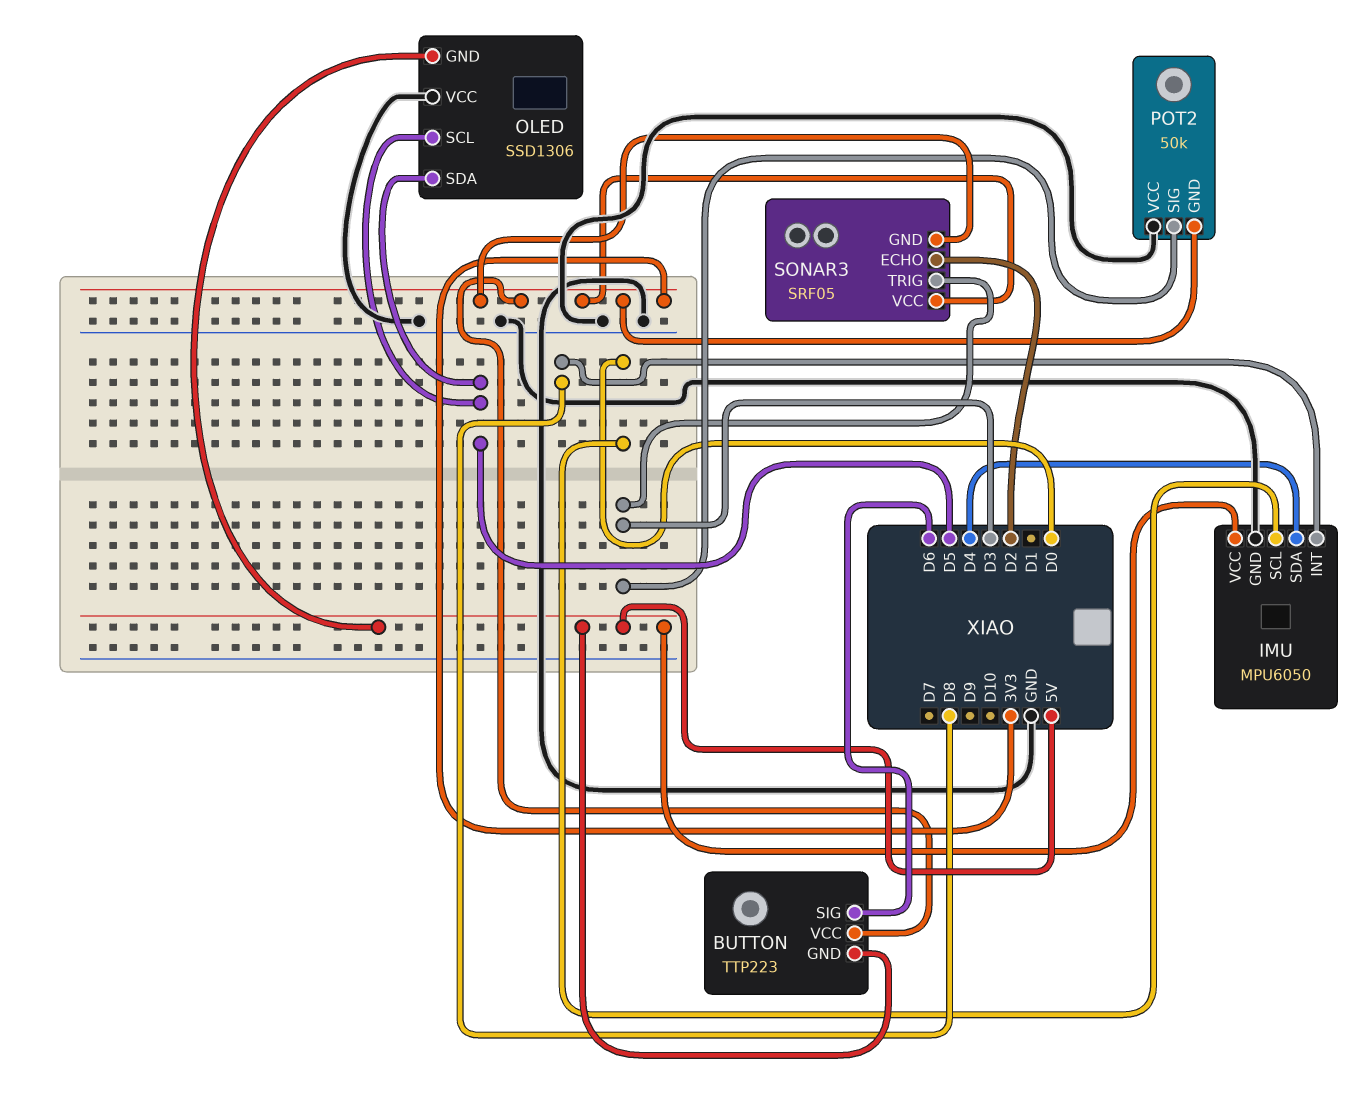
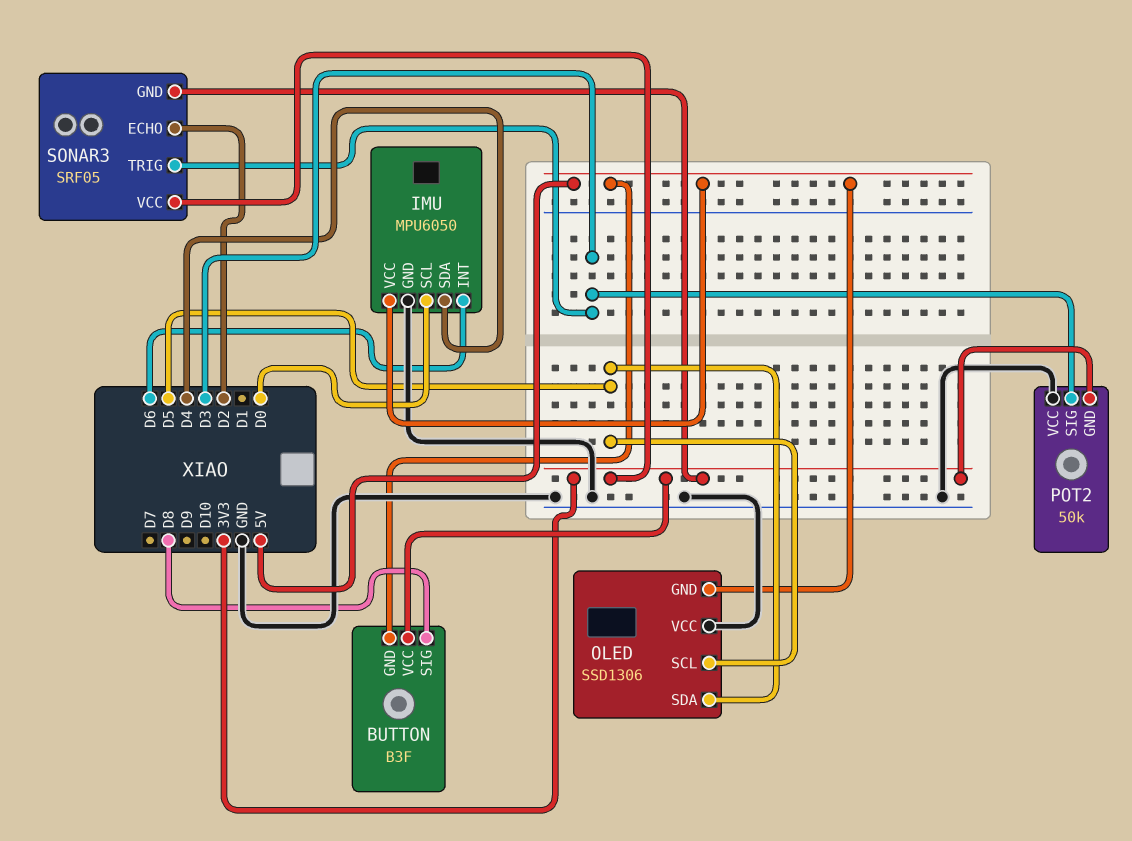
BUTTON: TTP223 -> B3F
BUTTON pin SIG: D6 -> D8
IMU pin INT: D8 -> D6

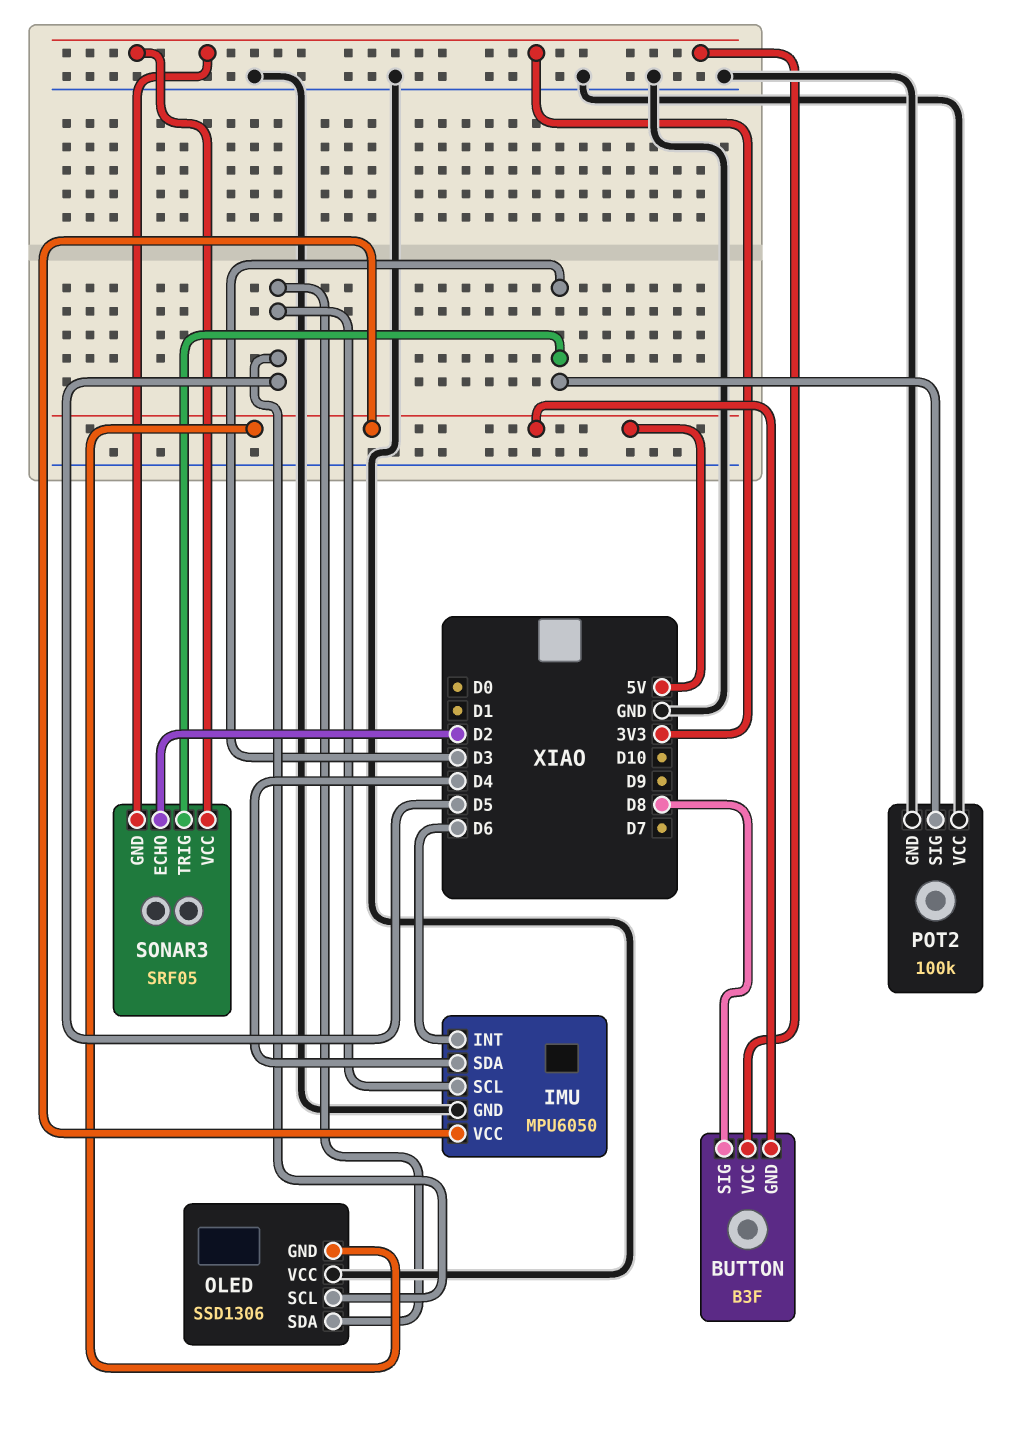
IMU pin SCL: D0 -> D5
POT2: 50k -> 100k
POT2 pin GND: 3V3 -> GND

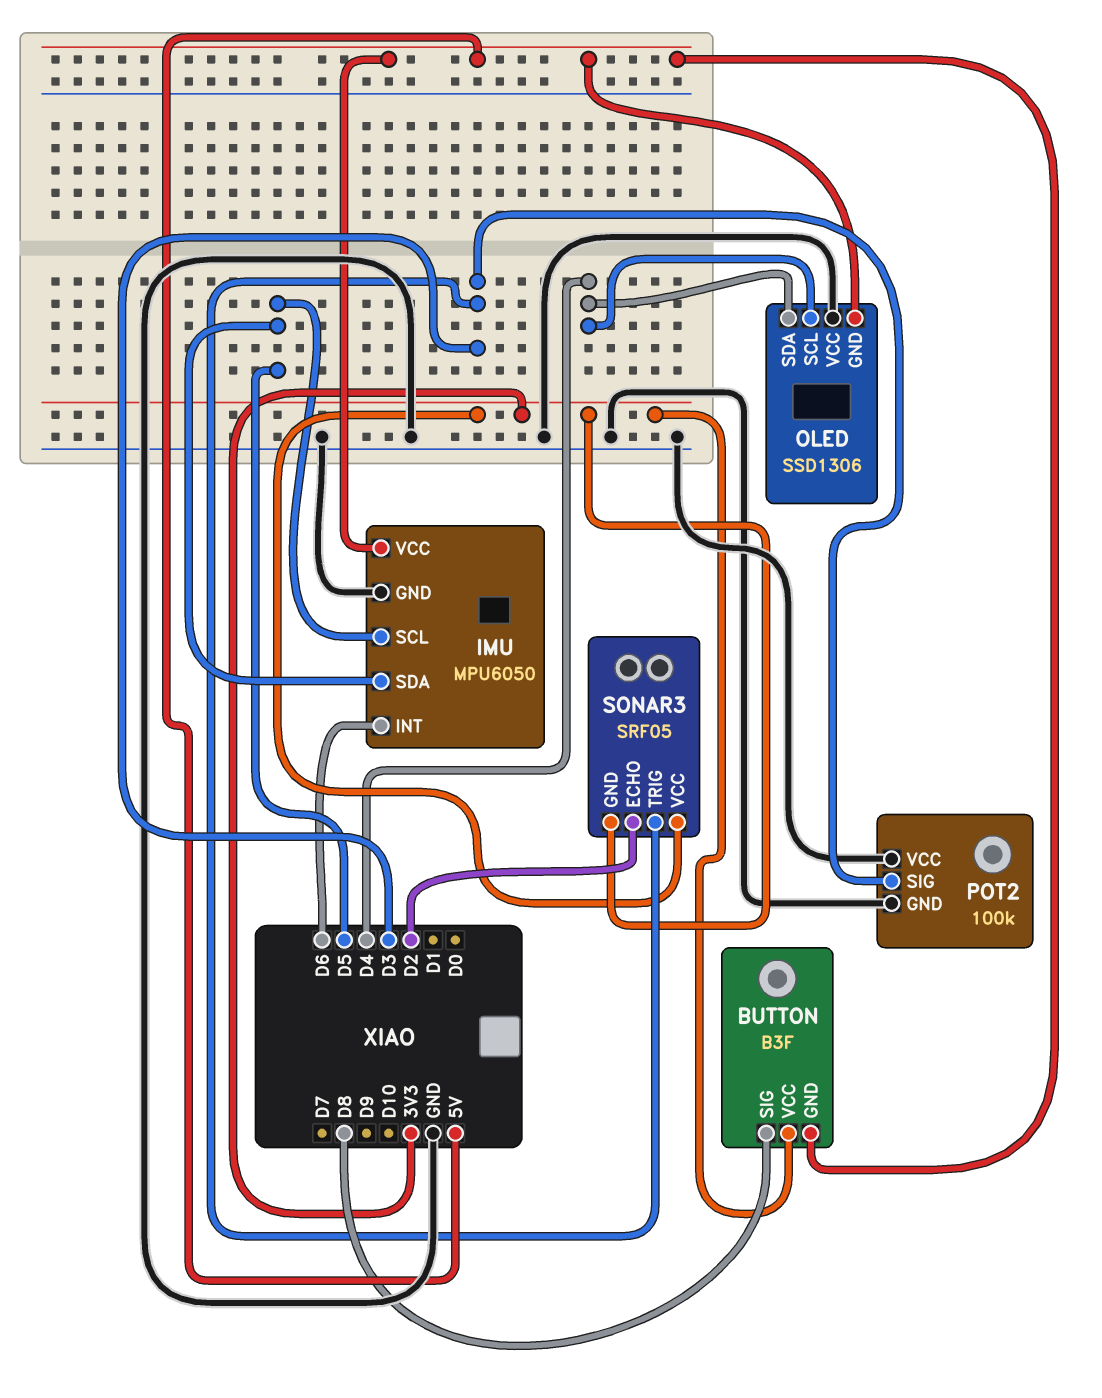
IMU pin SDA: D4 -> D5
OLED pin SCL: D5 -> D4
OLED pin SDA: D5 -> D4

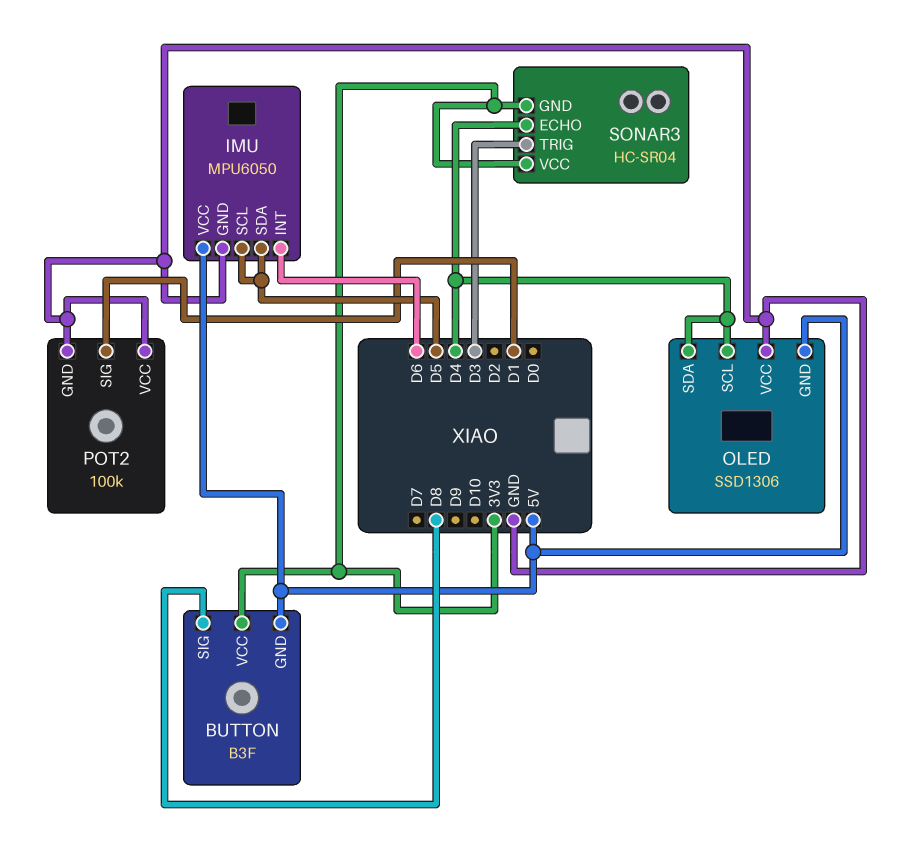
POT2 pin SIG: D3 -> D1
SONAR3: SRF05 -> HC-SR04
SONAR3 pin ECHO: D2 -> D4

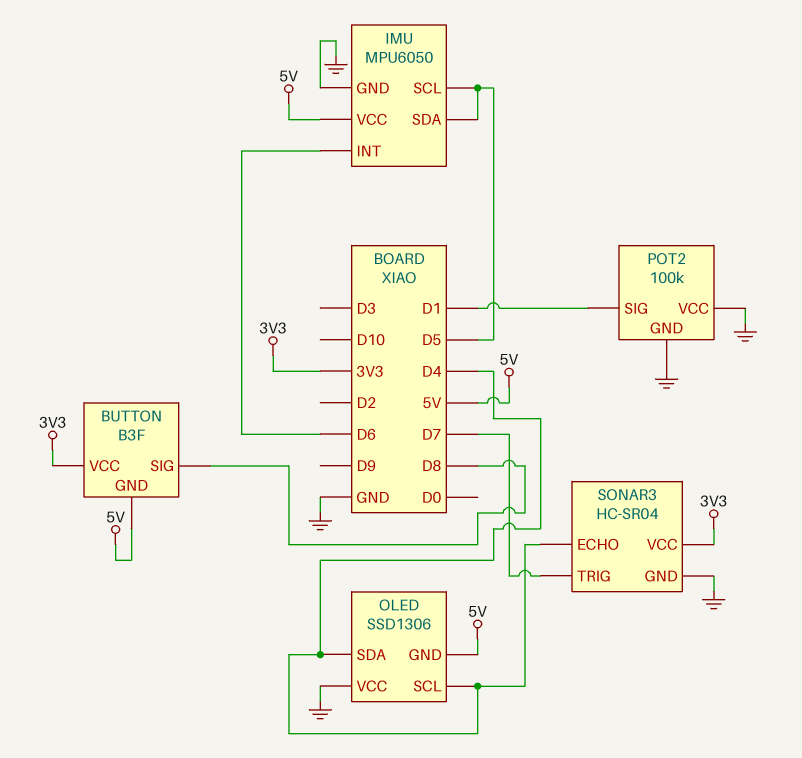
SONAR3 pin GND: 3V3 -> GND
SONAR3 pin TRIG: D3 -> D7

